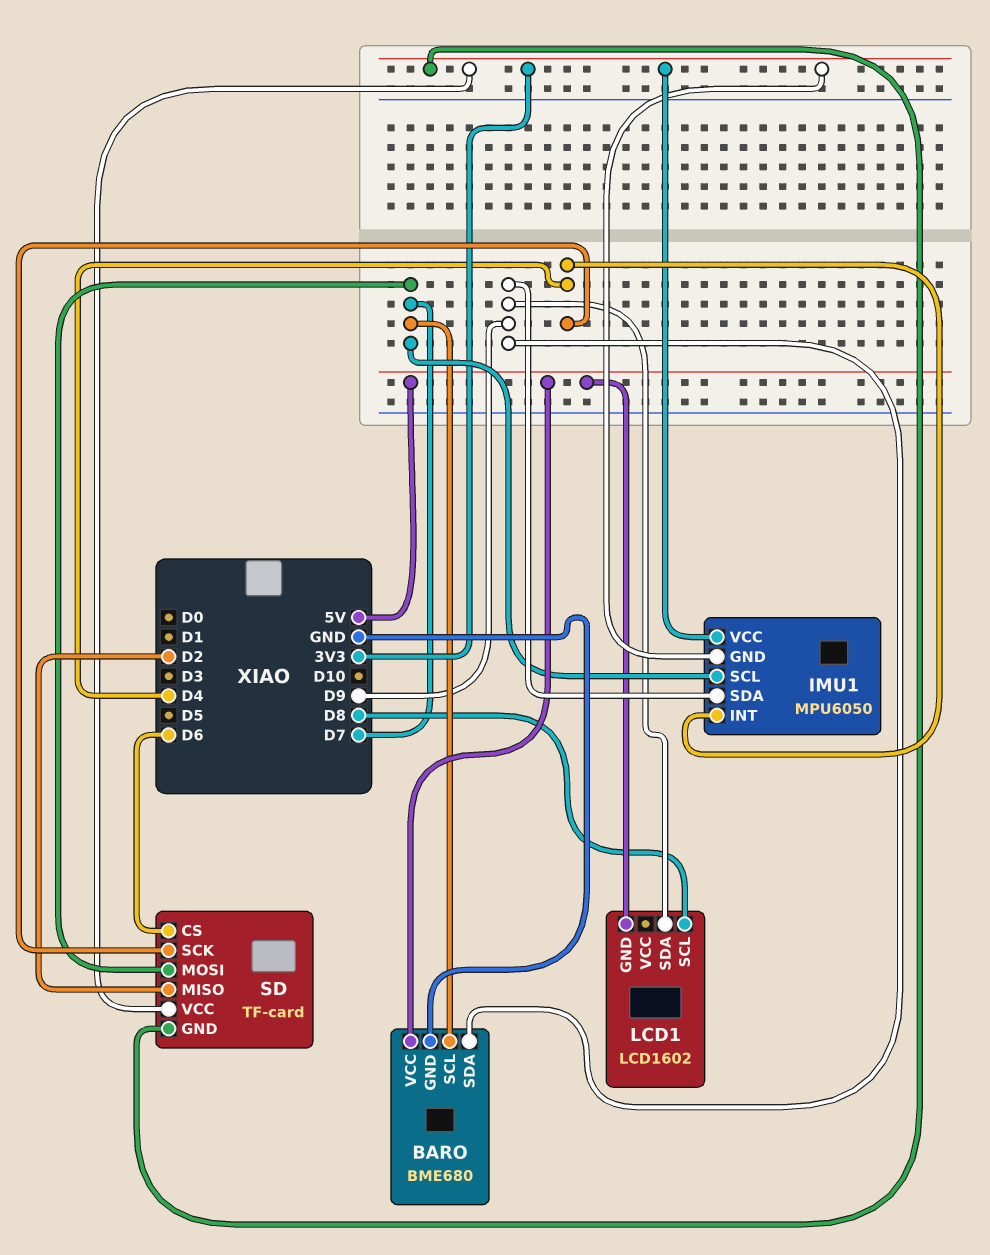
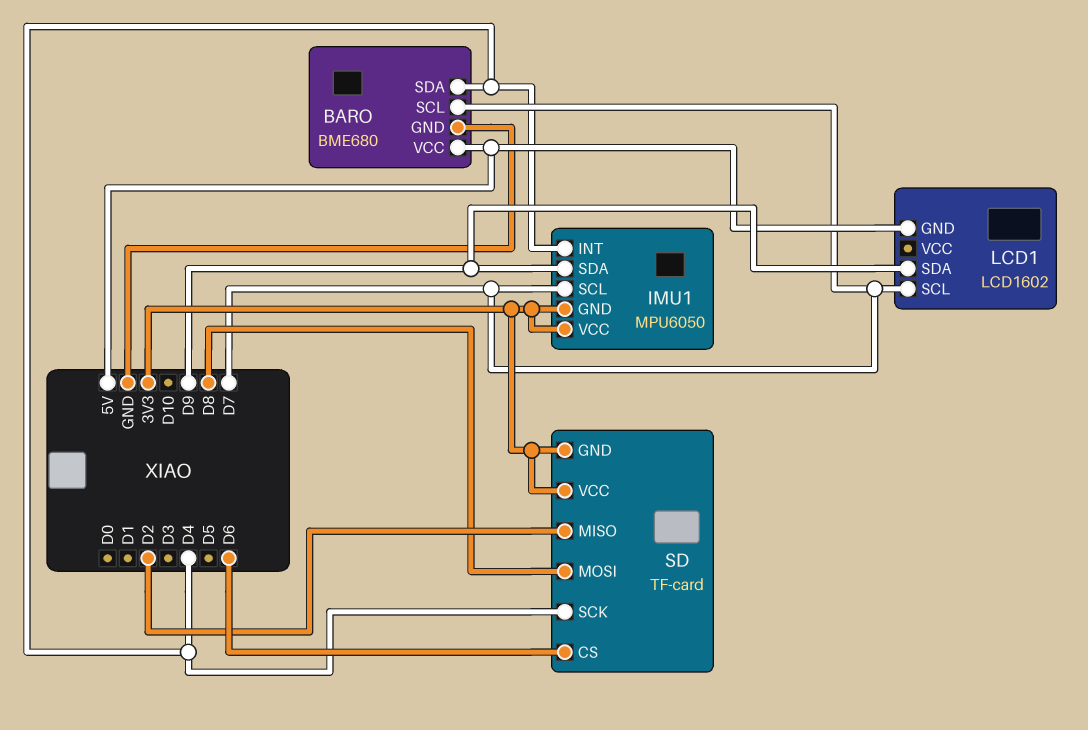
BARO pin SDA: D9 -> D4
LCD1 pin SCL: D8 -> D7
SD pin MOSI: D7 -> D8

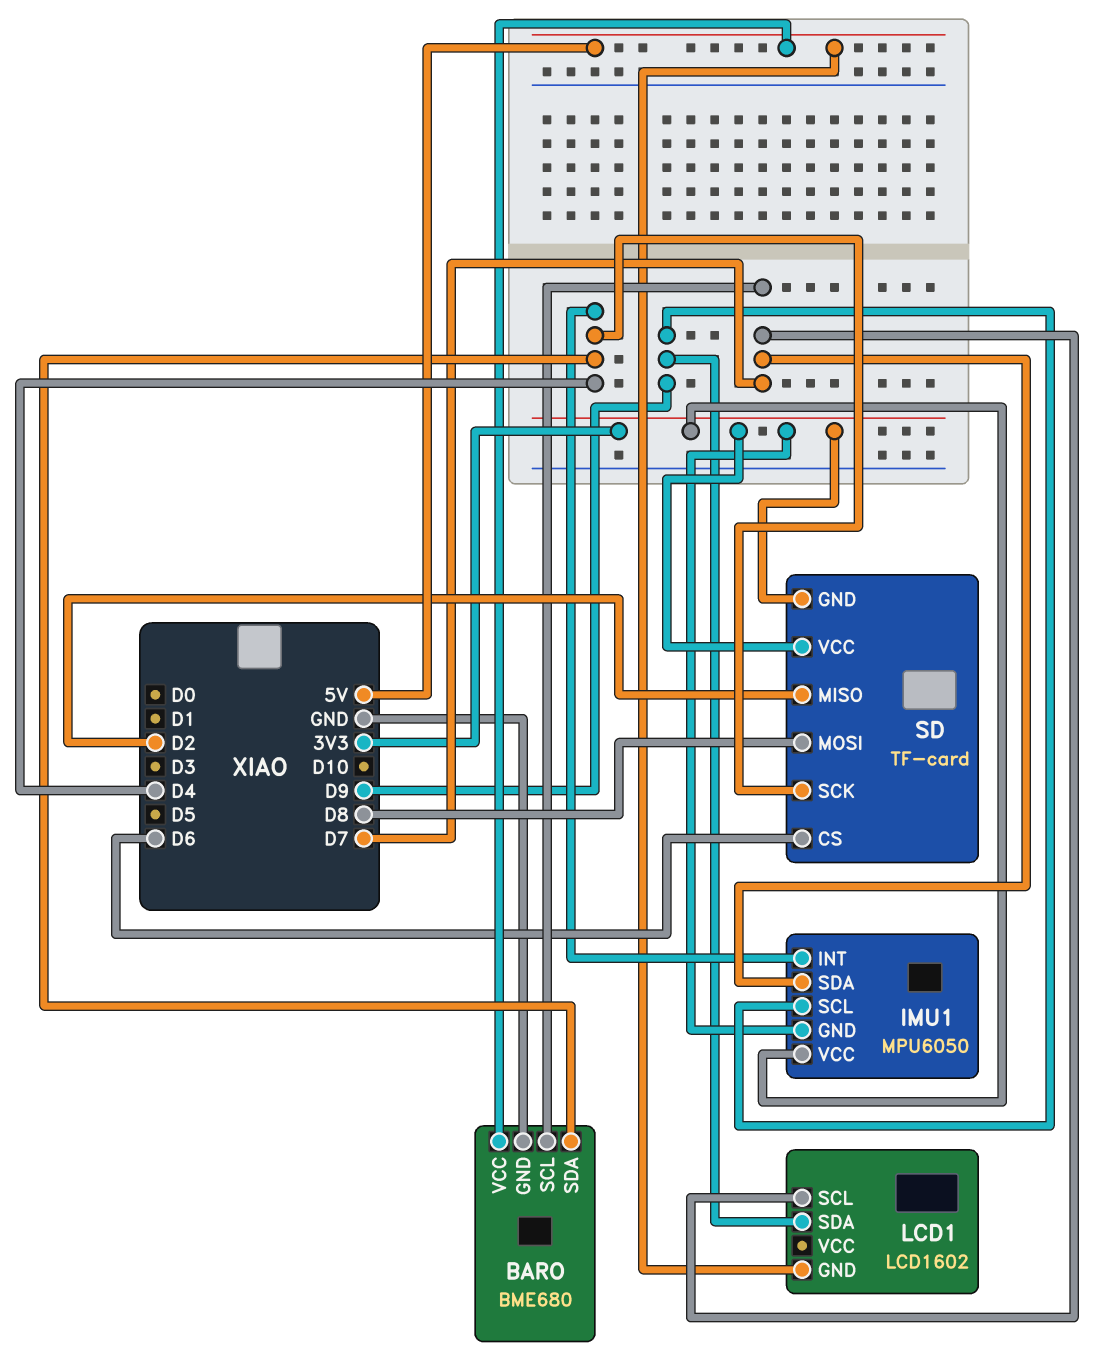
IMU1 pin SCL: D7 -> D9
IMU1 pin SDA: D9 -> D7

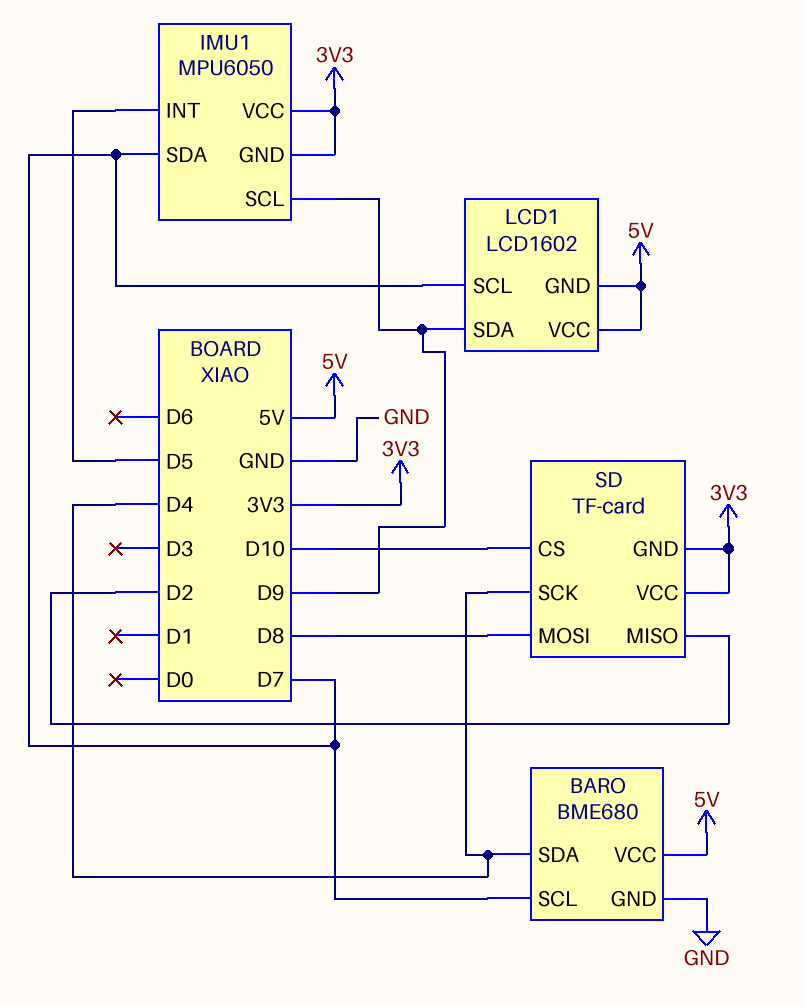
IMU1 pin INT: D4 -> D5
LCD1 pin VCC: none -> 5V
SD pin CS: D6 -> D10

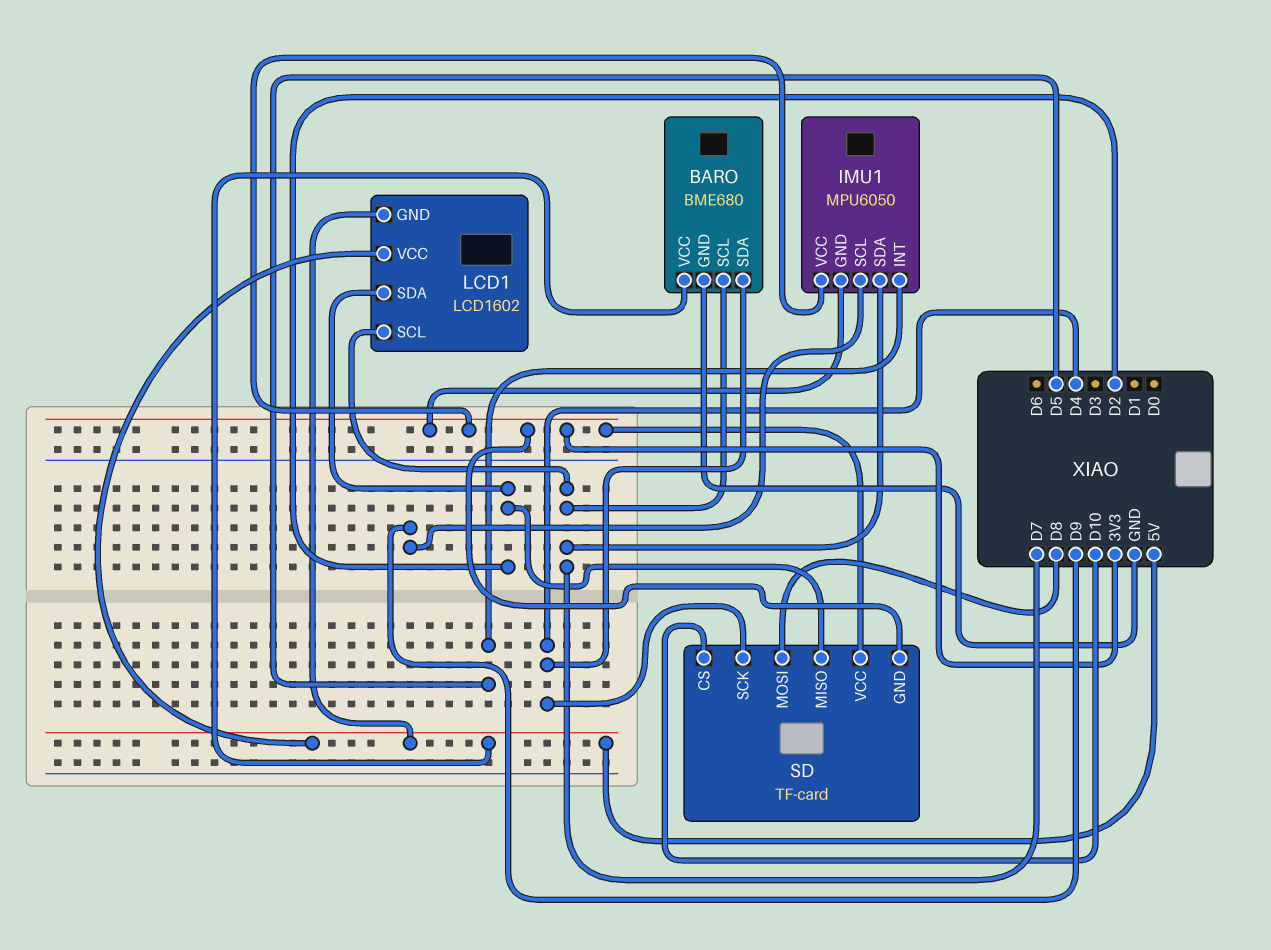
LCD1 pin SDA: D9 -> D2

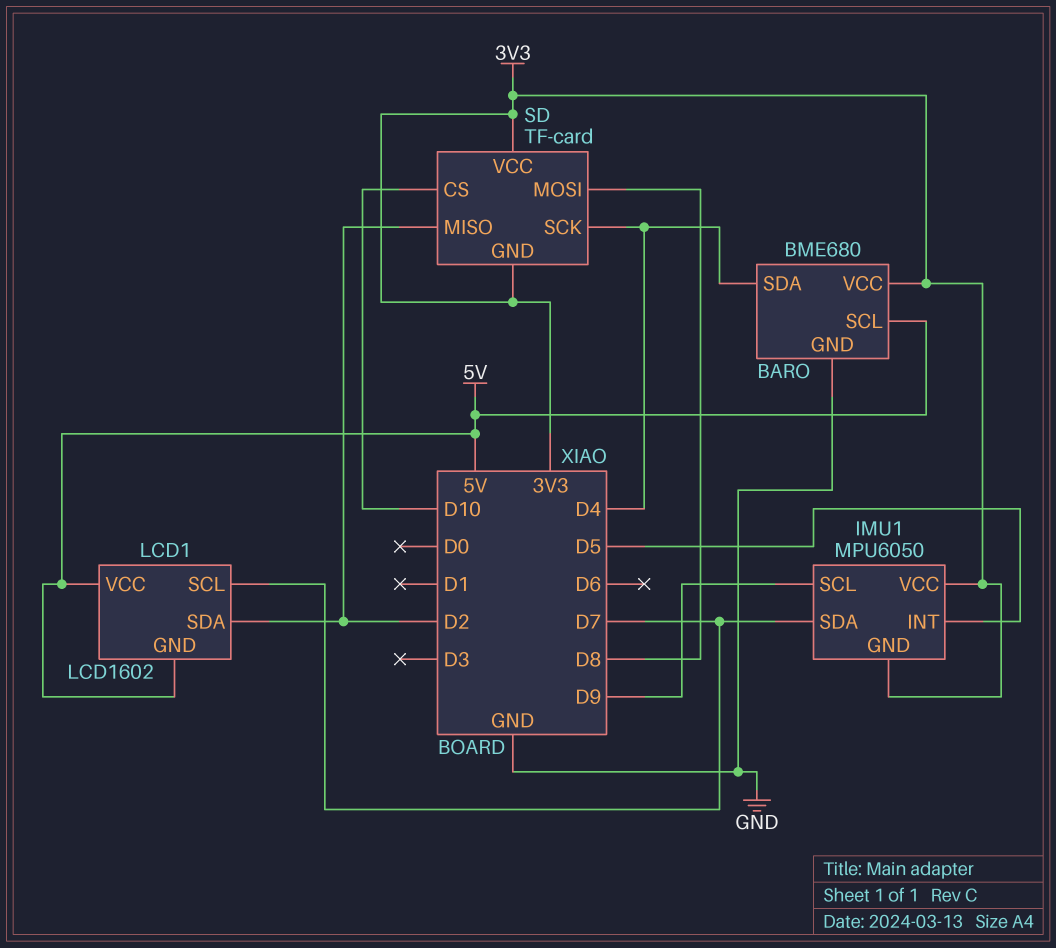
BARO pin SCL: D7 -> 5V
BARO pin VCC: 5V -> 3V3

